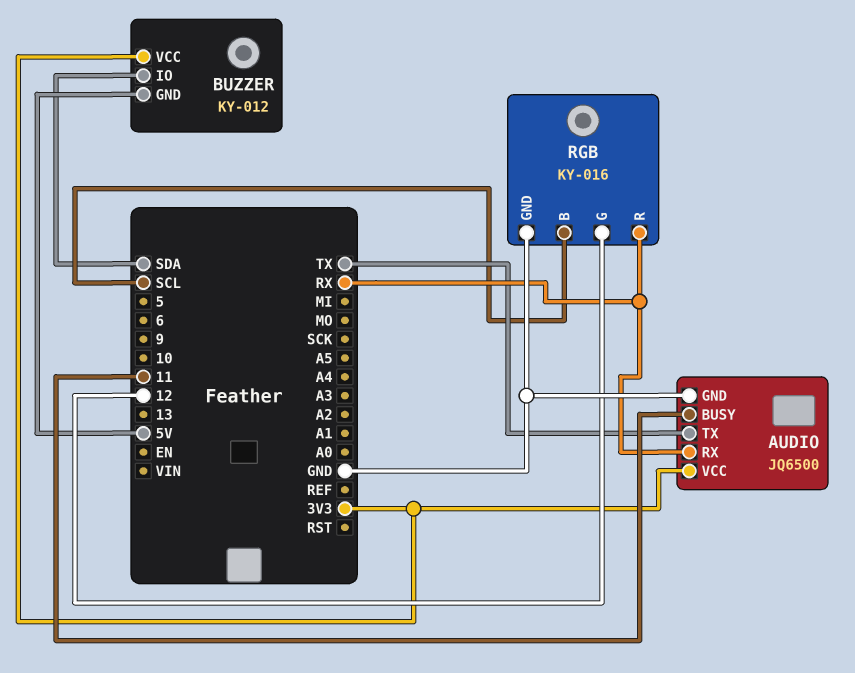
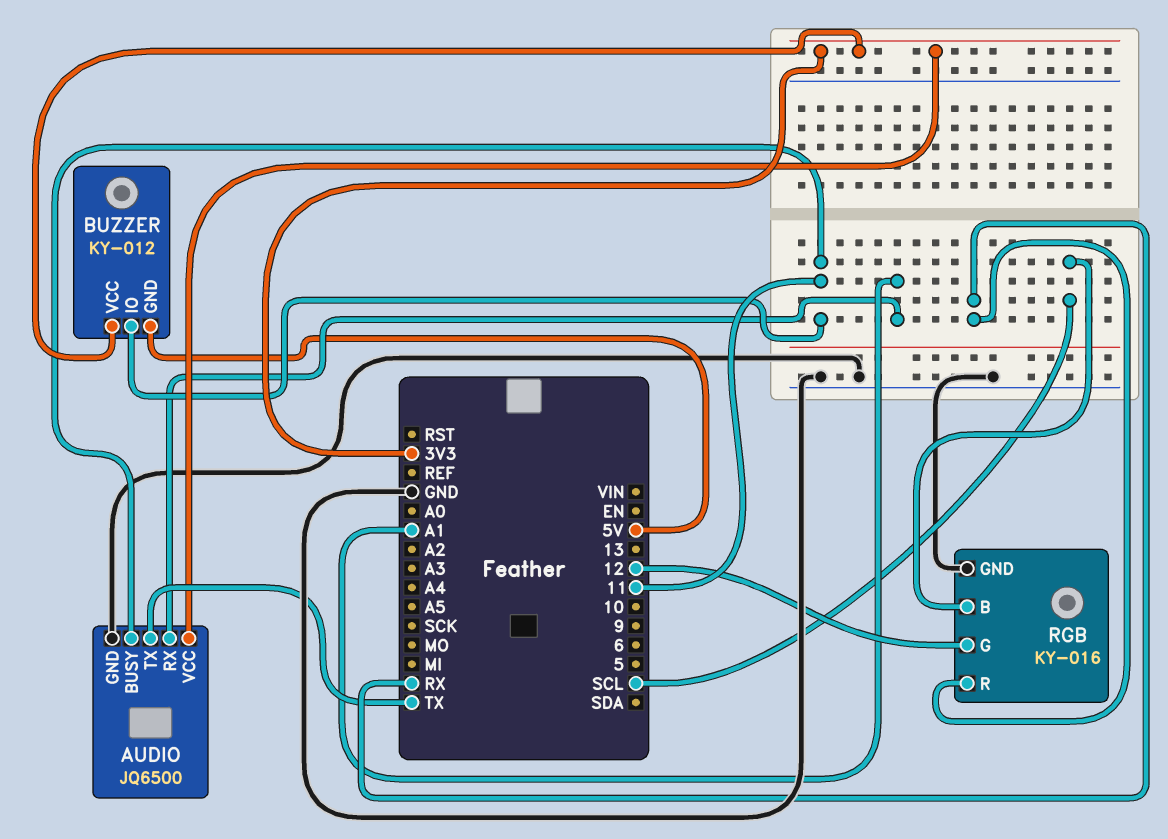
AUDIO pin RX: RX -> A1
BUZZER pin IO: SDA -> 11

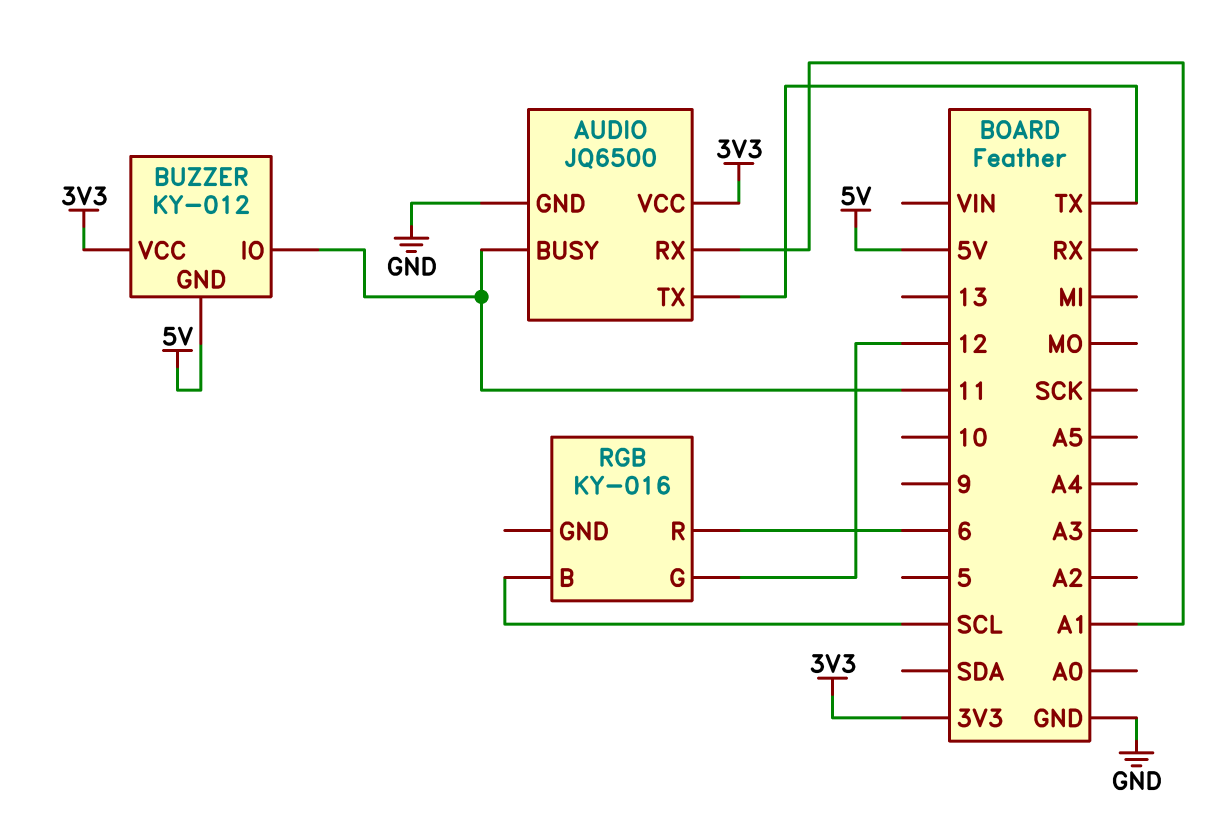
RGB pin GND: GND -> none
RGB pin R: RX -> 6

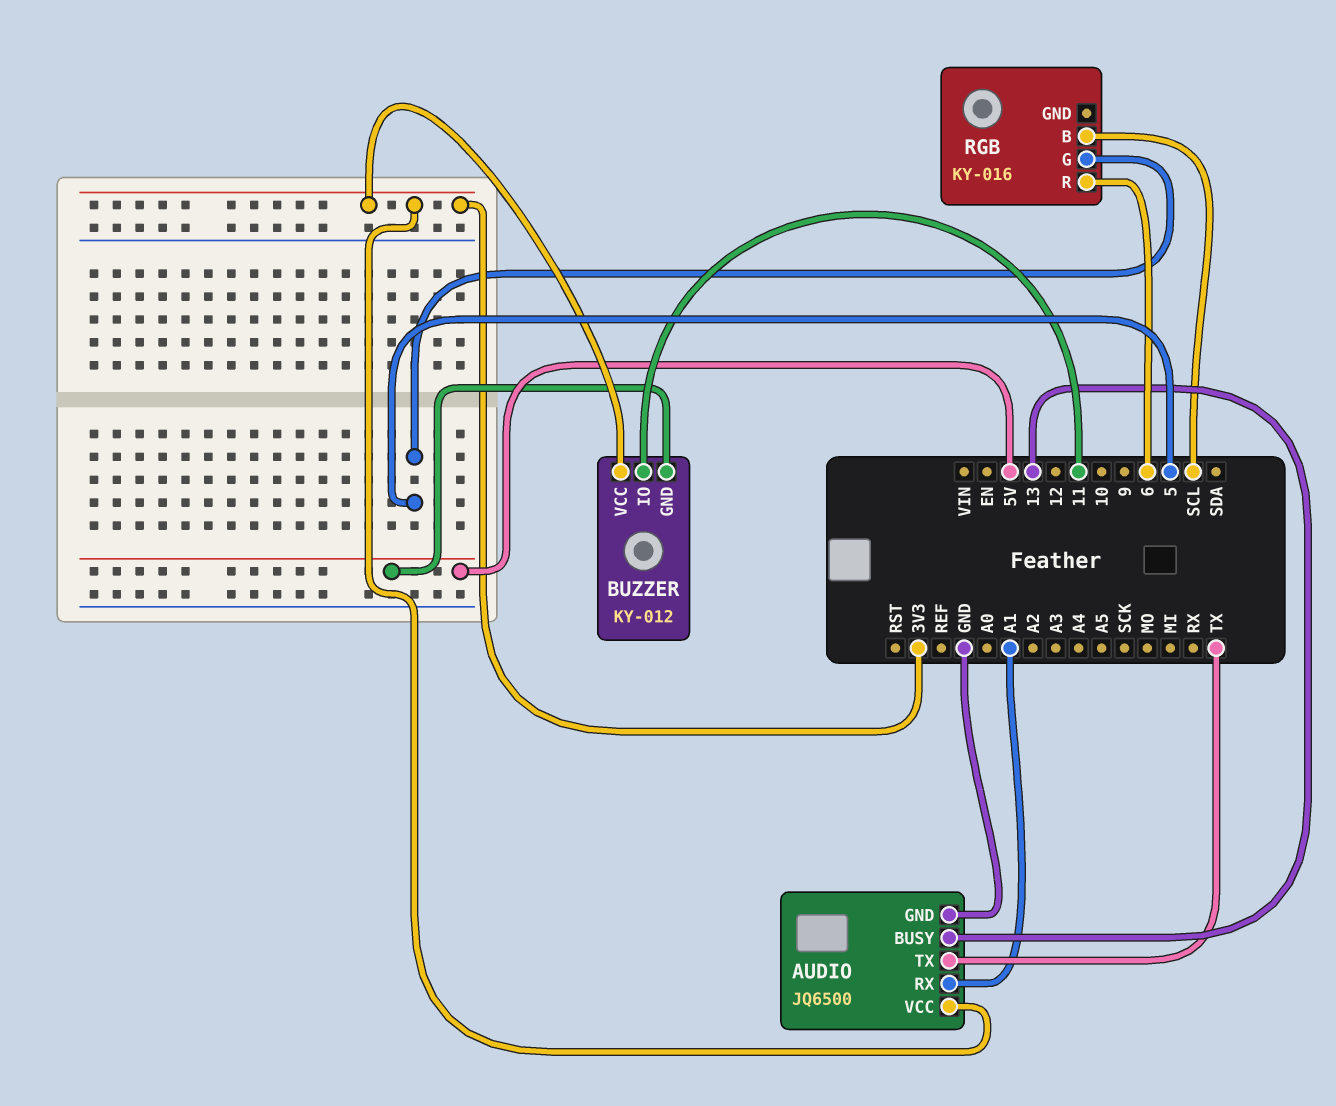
AUDIO pin BUSY: 11 -> 13
RGB pin G: 12 -> 5

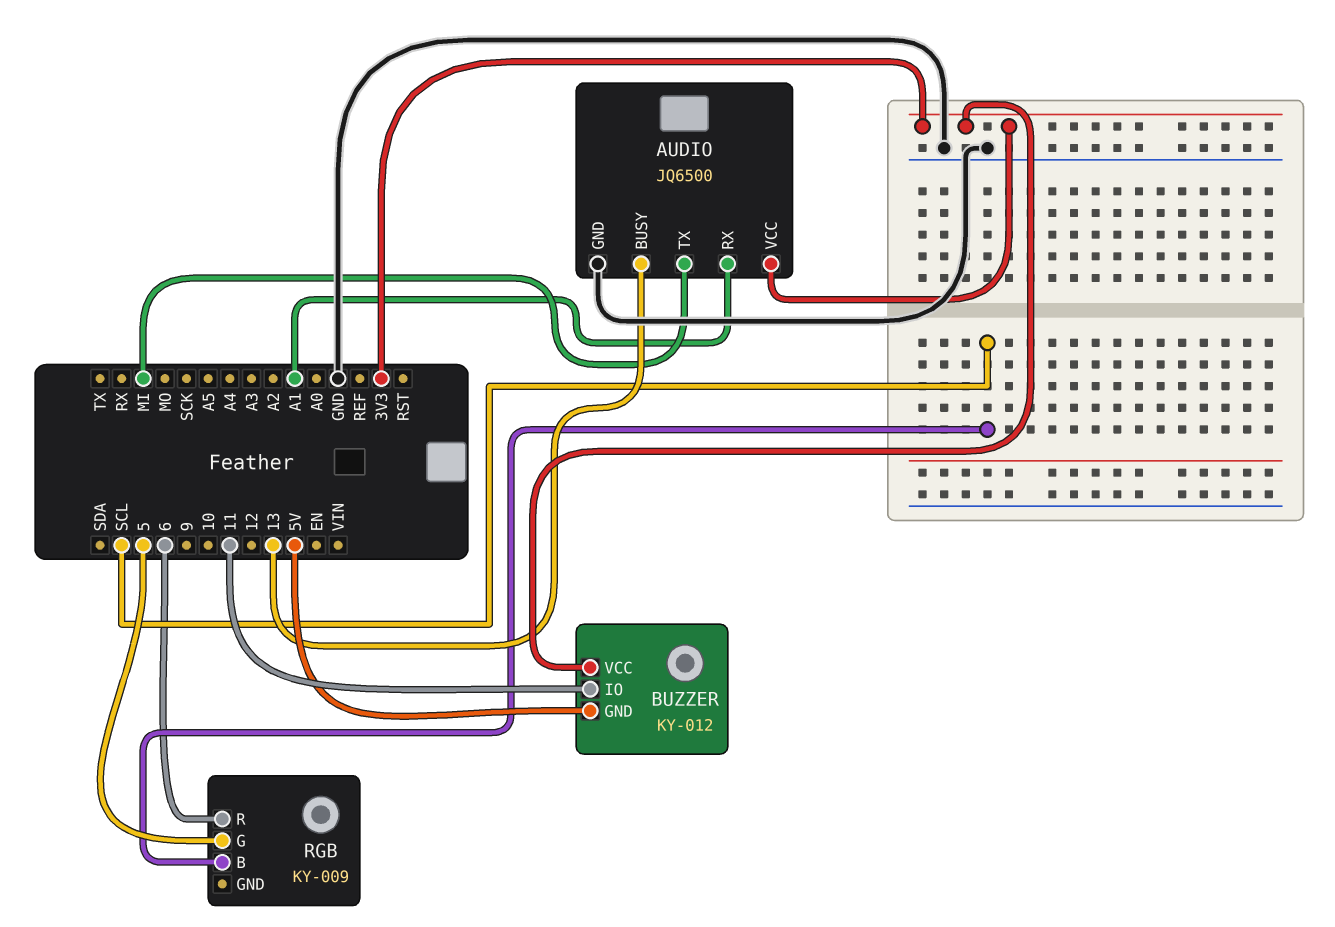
AUDIO pin TX: TX -> MI
RGB: KY-016 -> KY-009

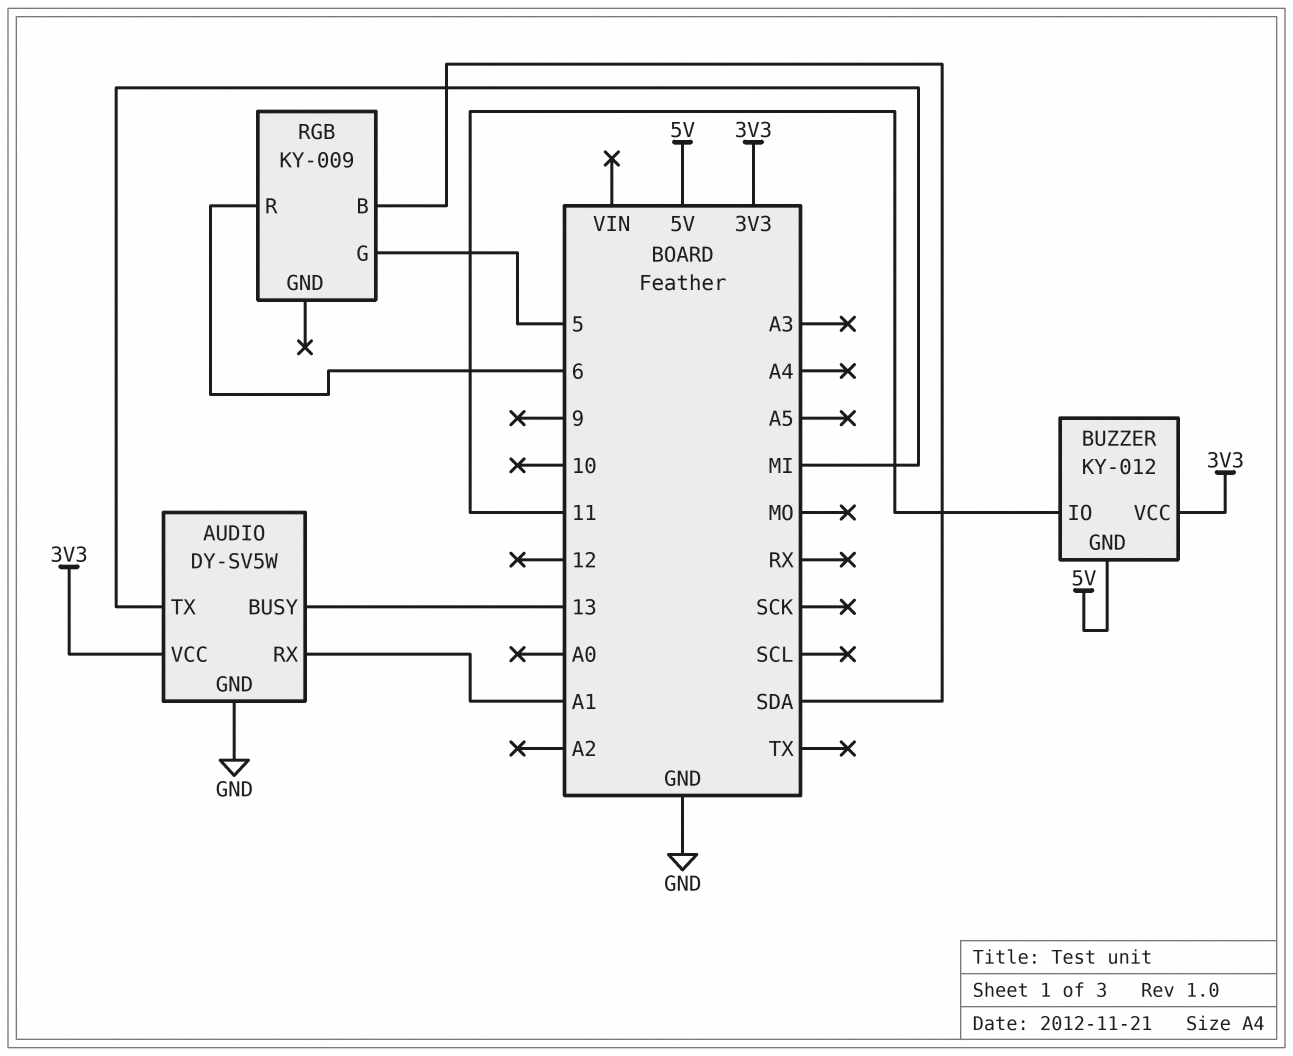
AUDIO: JQ6500 -> DY-SV5W
RGB pin B: SCL -> SDA

